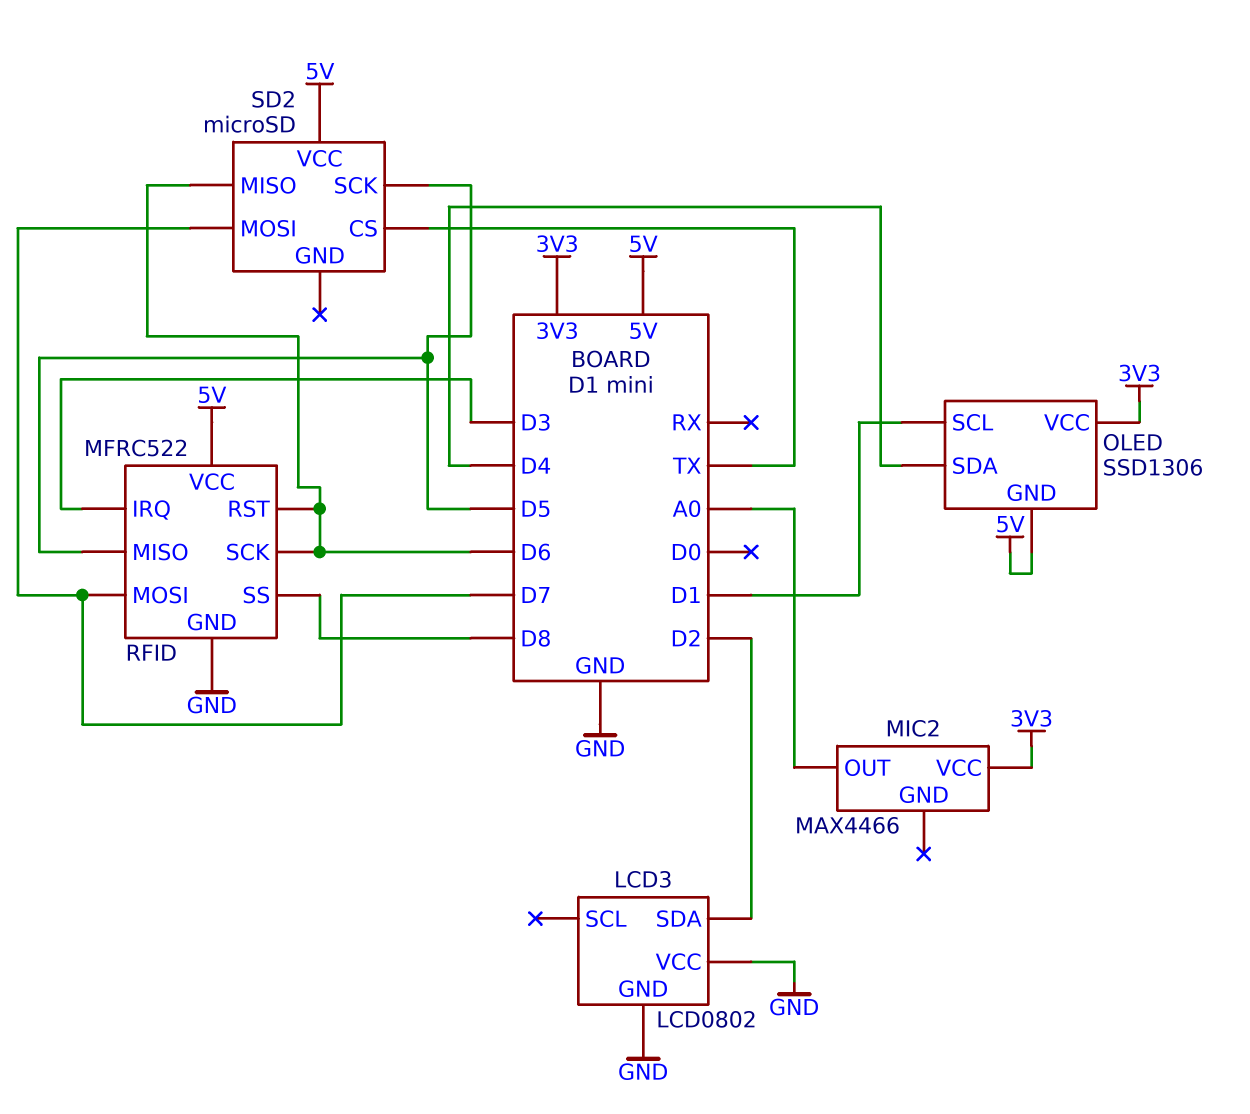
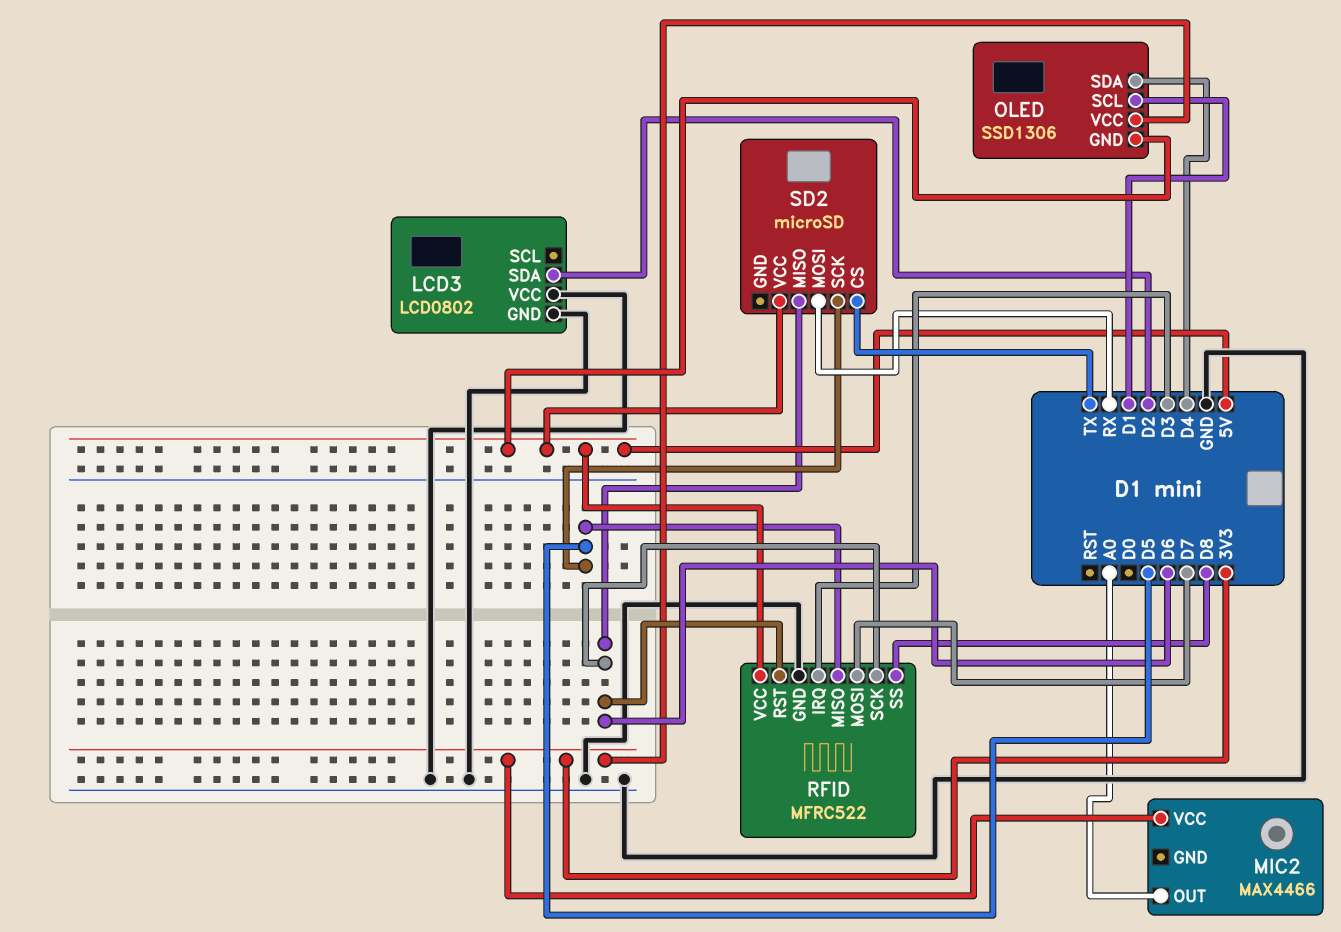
SD2 pin MOSI: D7 -> RX

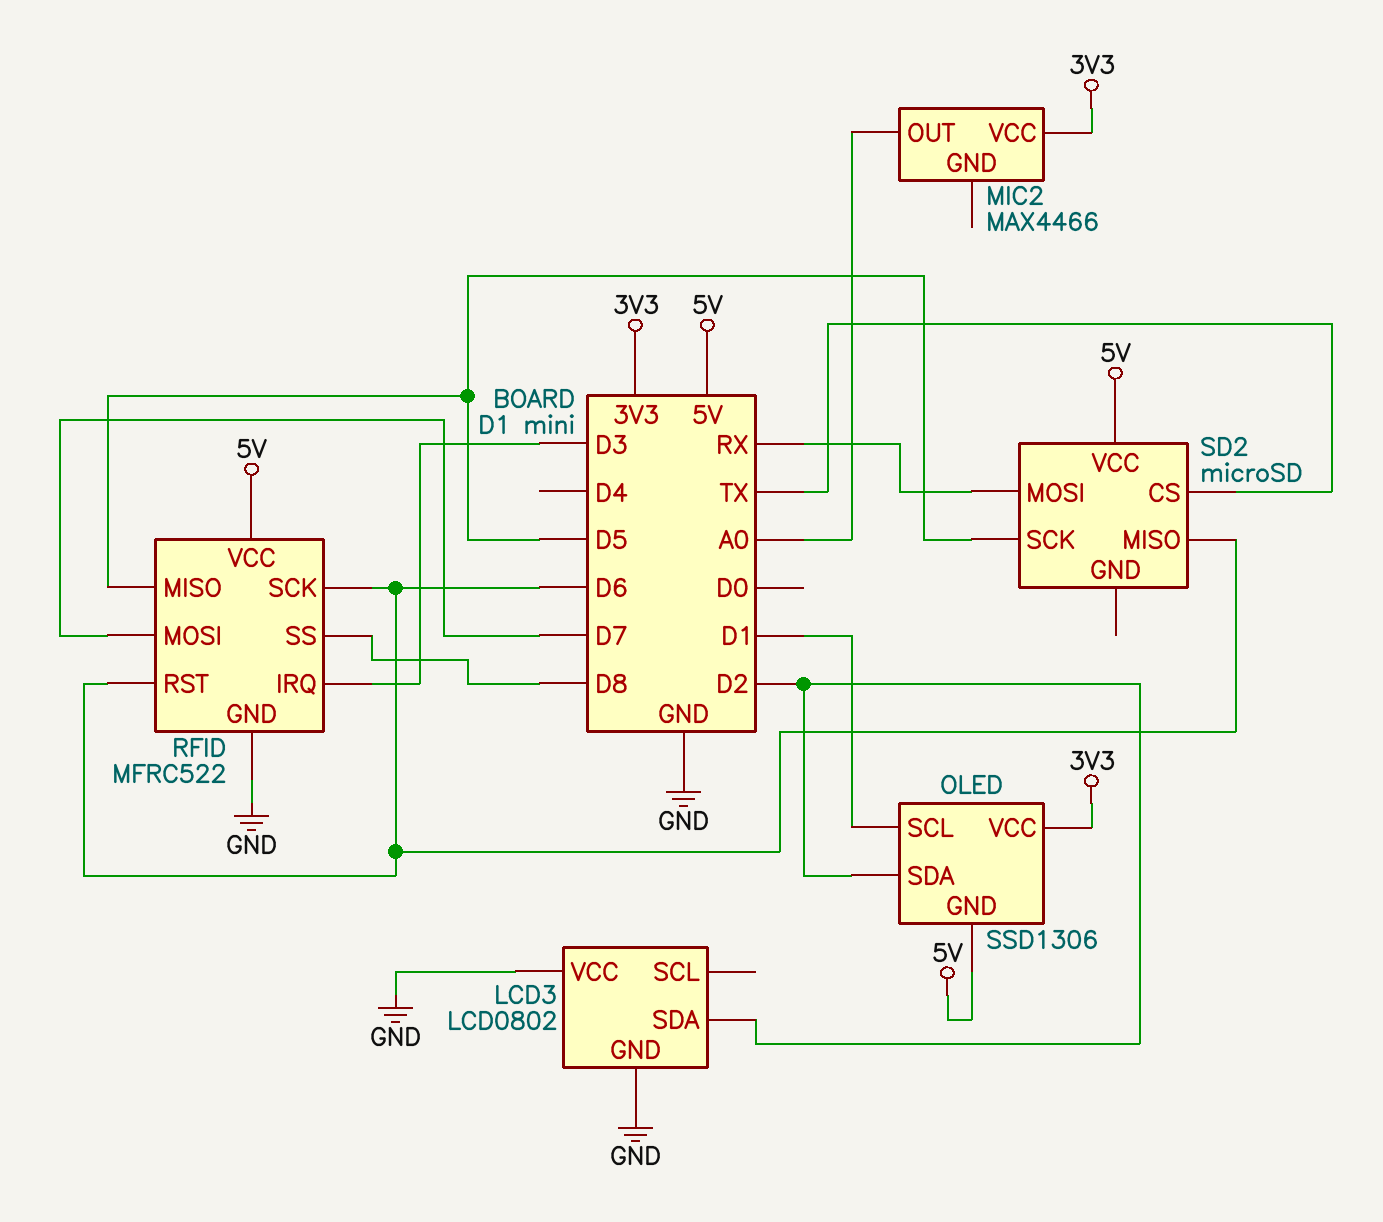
OLED pin SDA: D4 -> D2

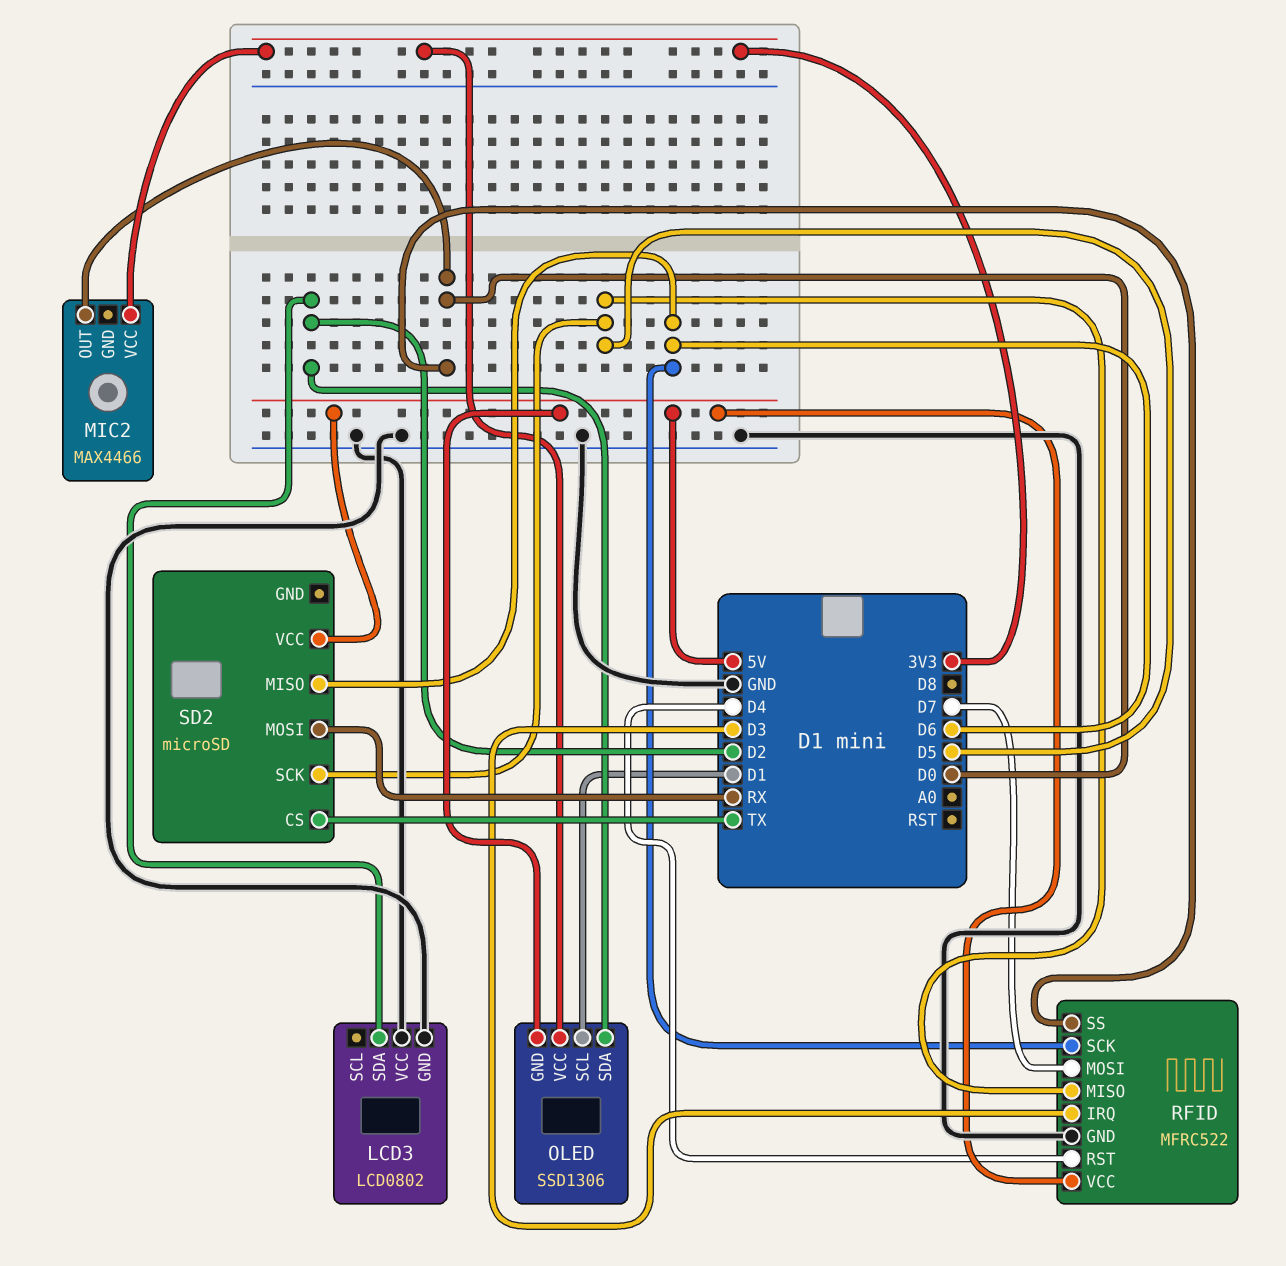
MIC2 pin OUT: A0 -> D0
RFID pin RST: D6 -> D4
RFID pin SS: D8 -> D0

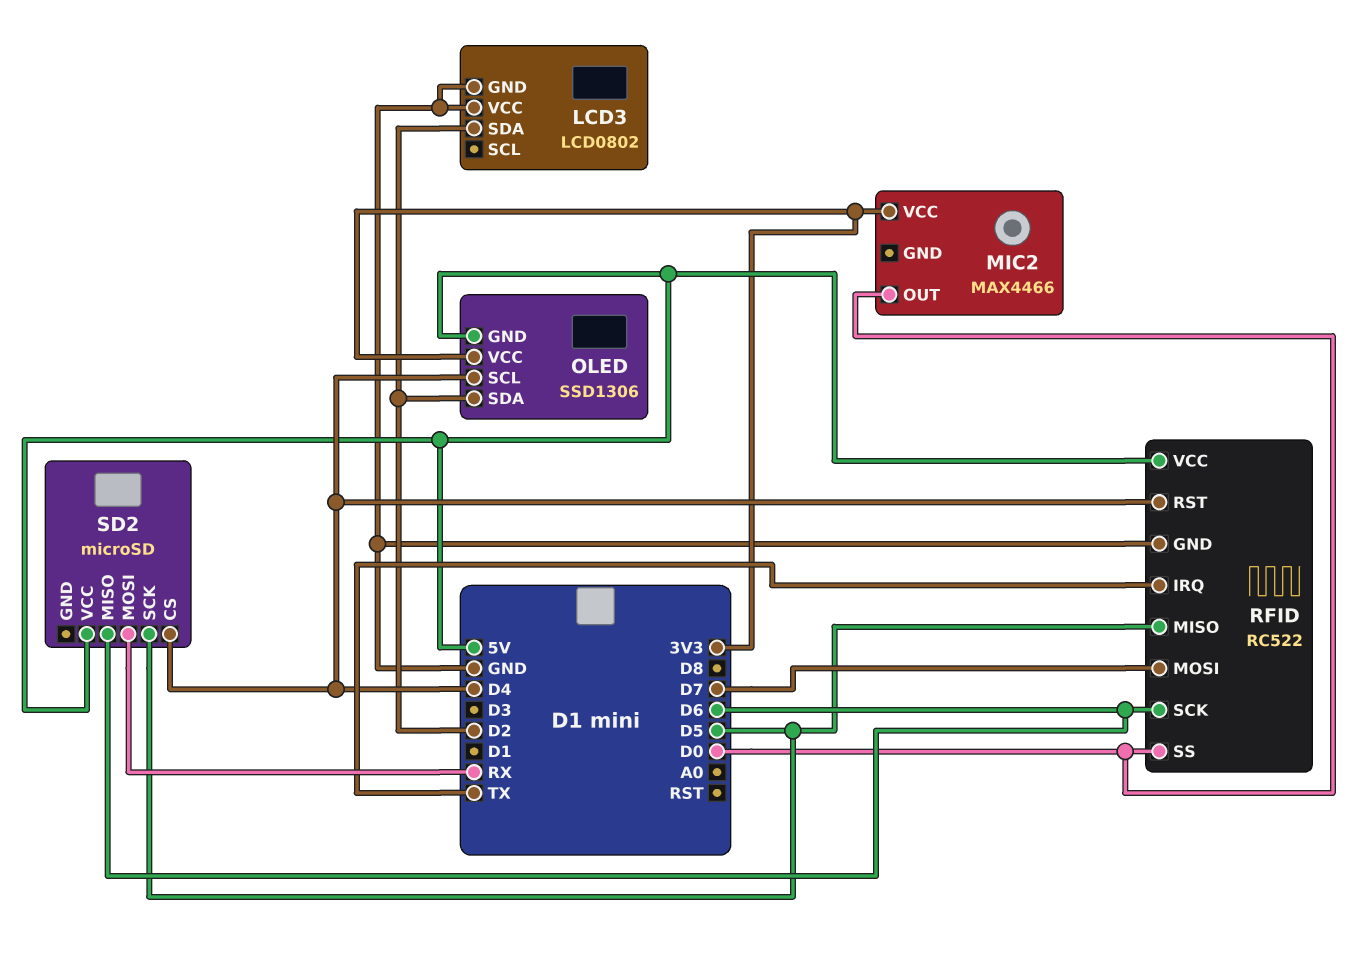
OLED pin SCL: D1 -> D4
RFID: MFRC522 -> RC522
RFID pin IRQ: D3 -> TX
SD2 pin CS: TX -> D4

